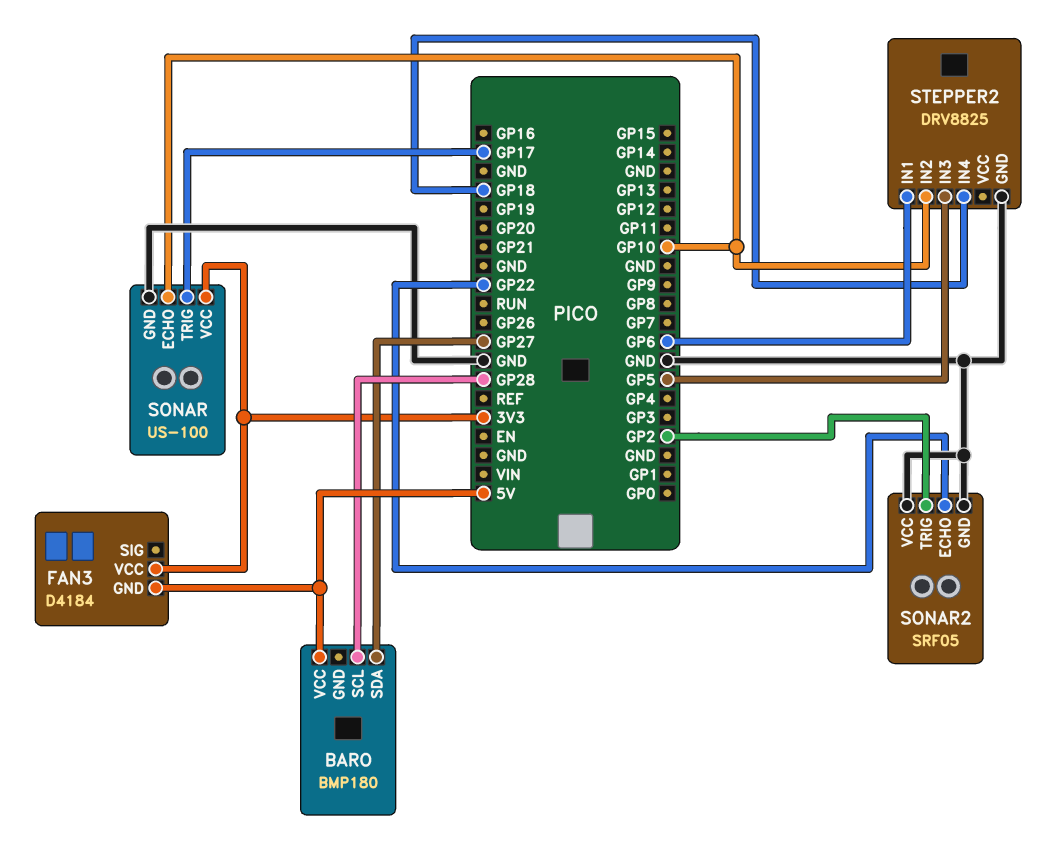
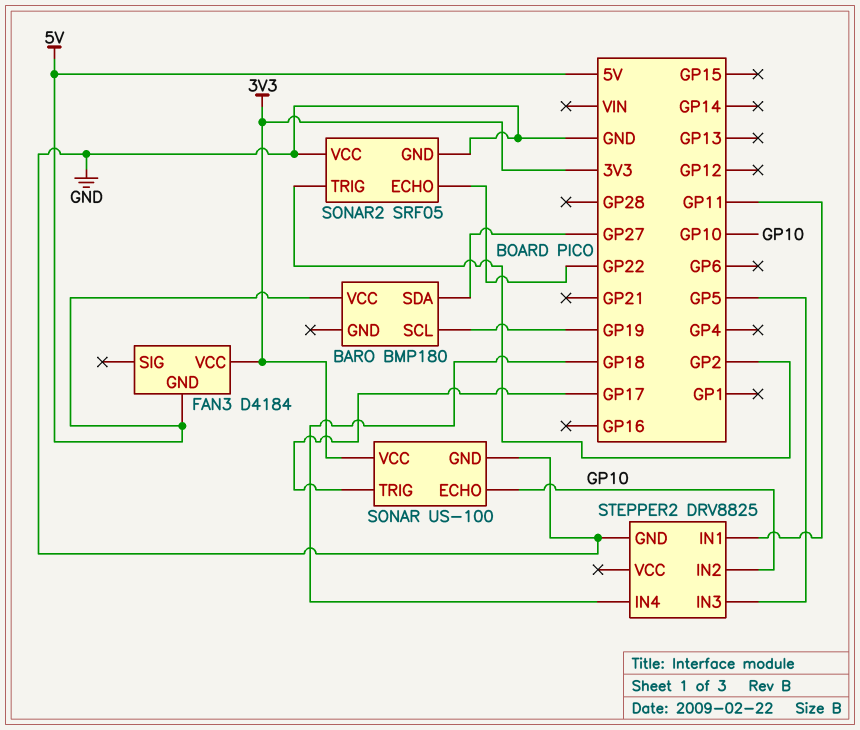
BARO pin SCL: GP28 -> GP19
STEPPER2 pin IN1: GP6 -> GP11

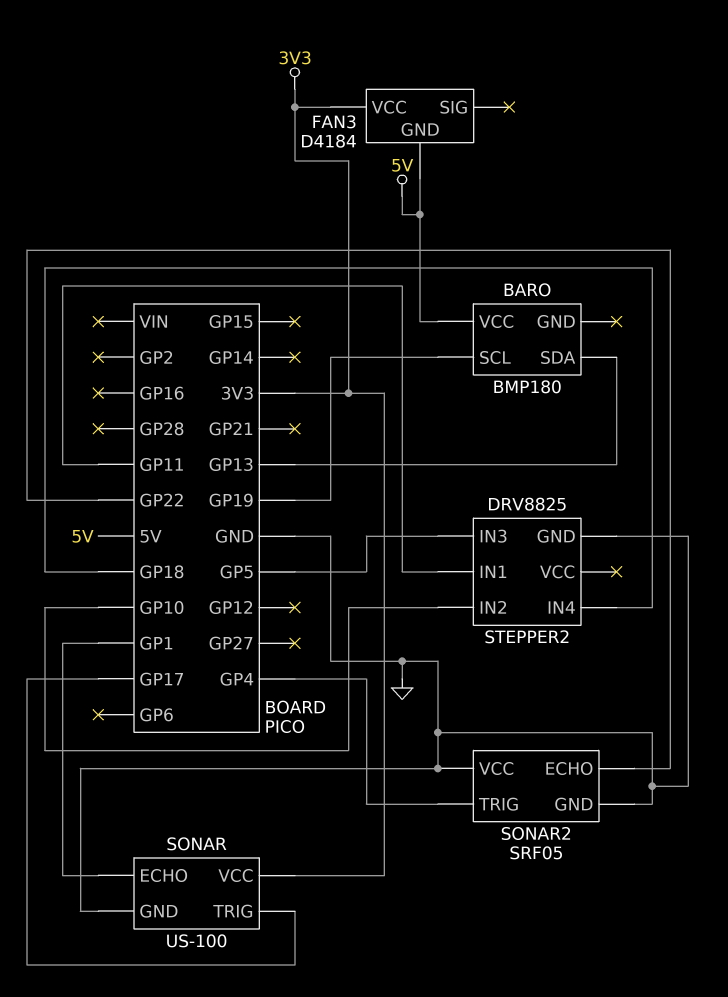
BARO pin SDA: GP27 -> GP13
SONAR pin ECHO: GP10 -> GP1
SONAR2 pin TRIG: GP2 -> GP4

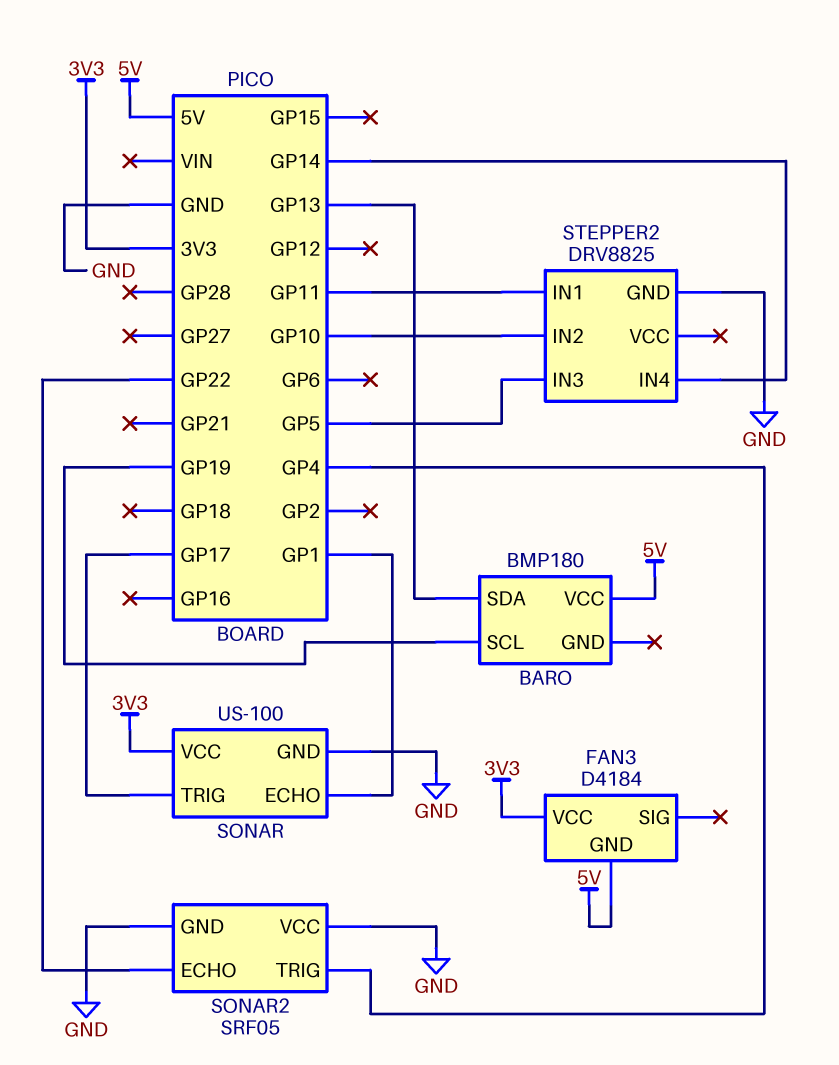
STEPPER2 pin IN4: GP18 -> GP14

